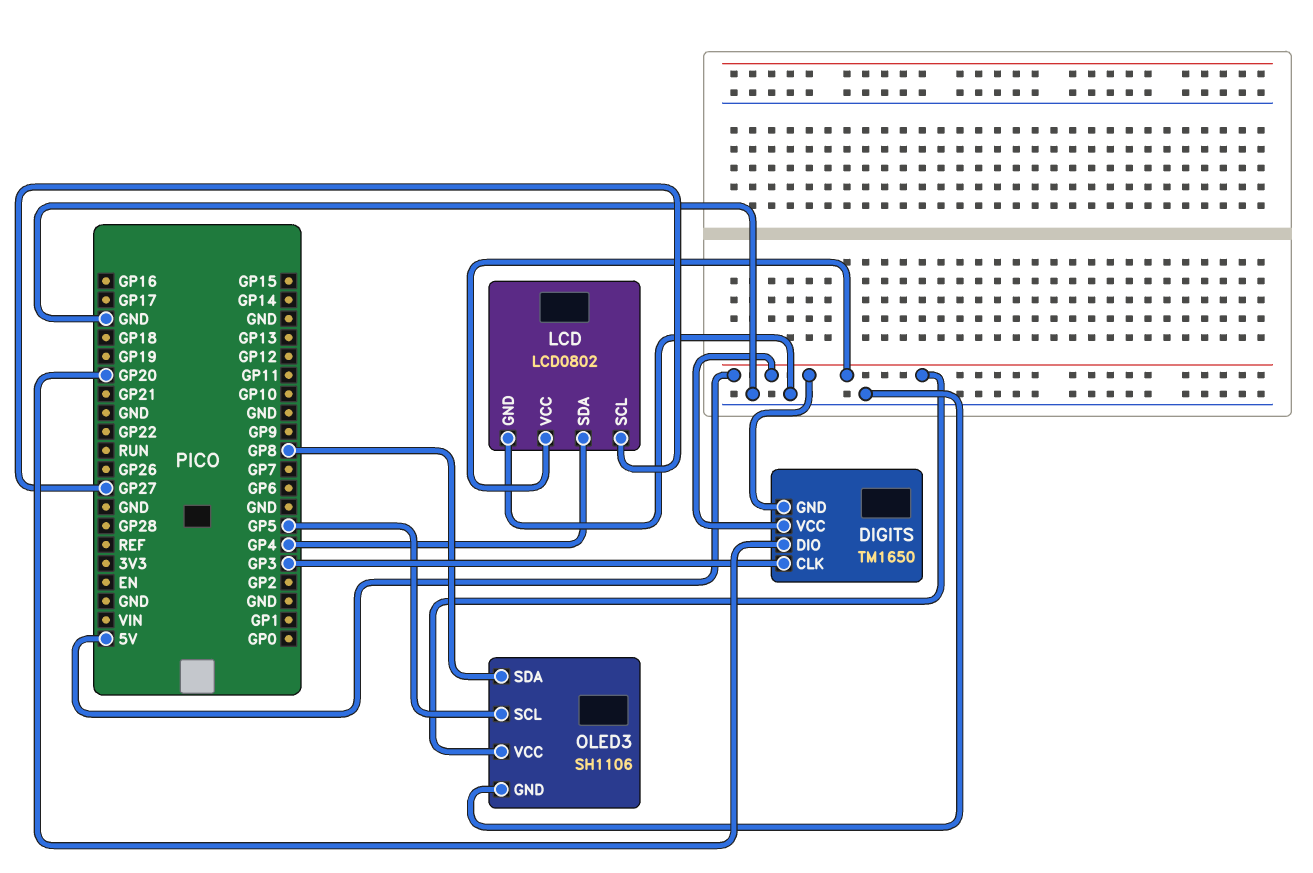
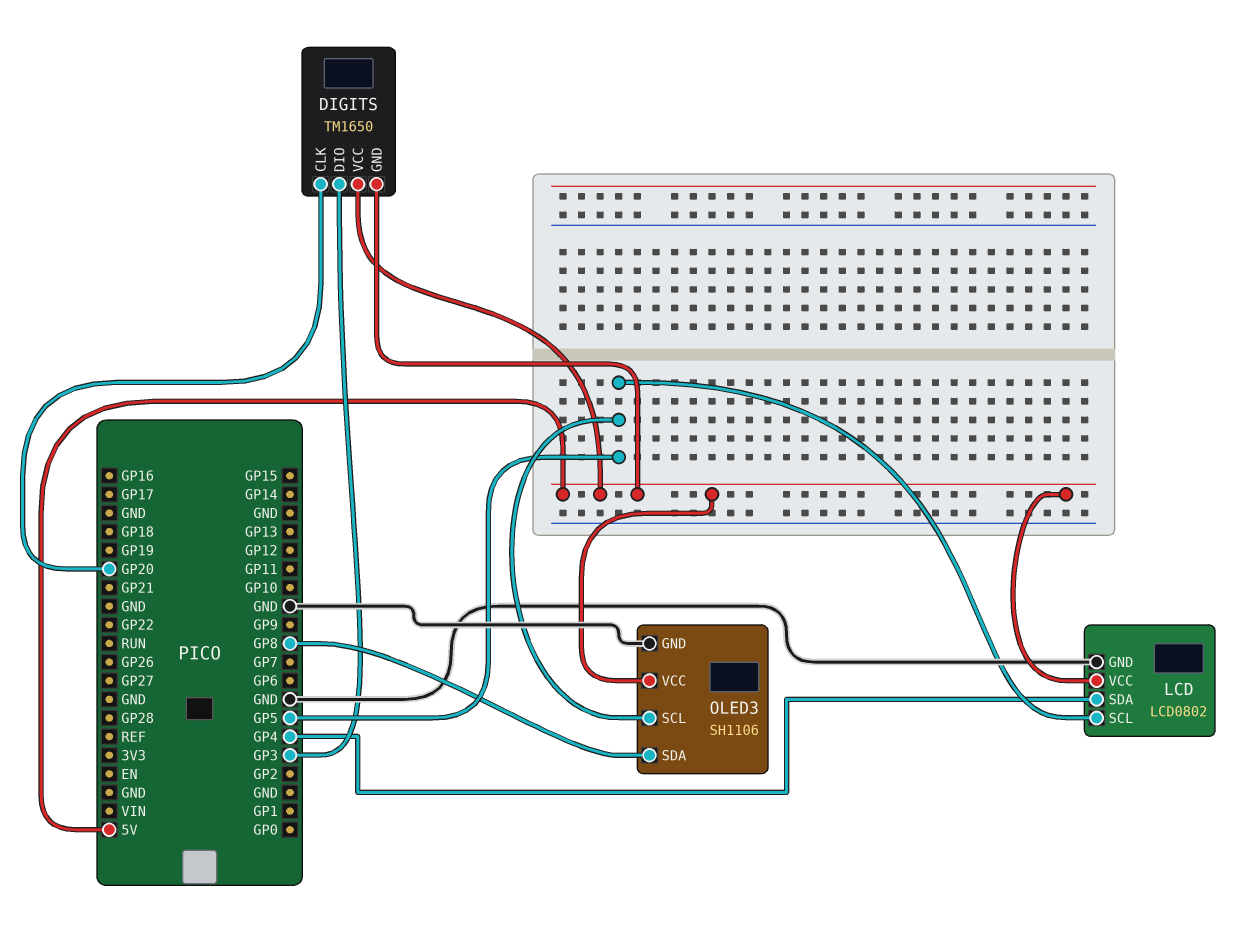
DIGITS pin CLK: GP3 -> GP20
DIGITS pin DIO: GP20 -> GP3
LCD pin SCL: GP27 -> GP5

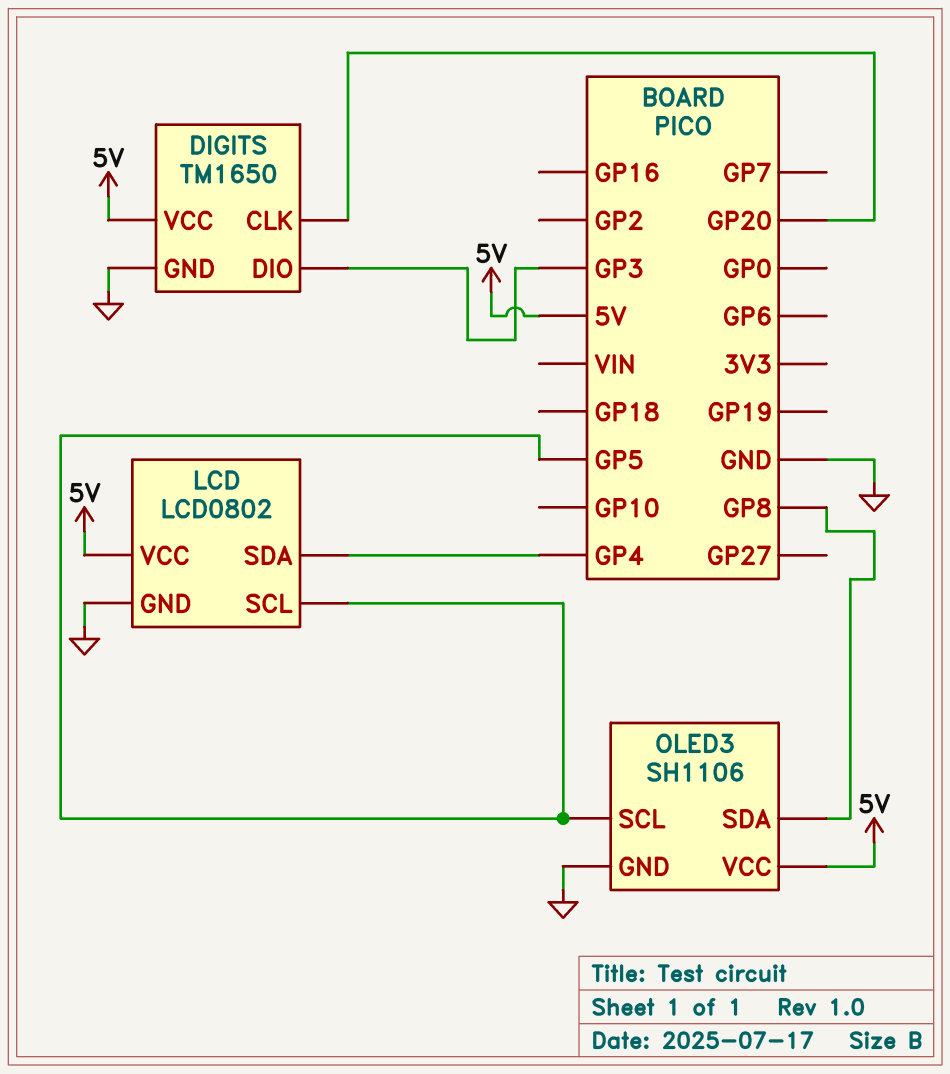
DIGITS pin GND: 5V -> GND

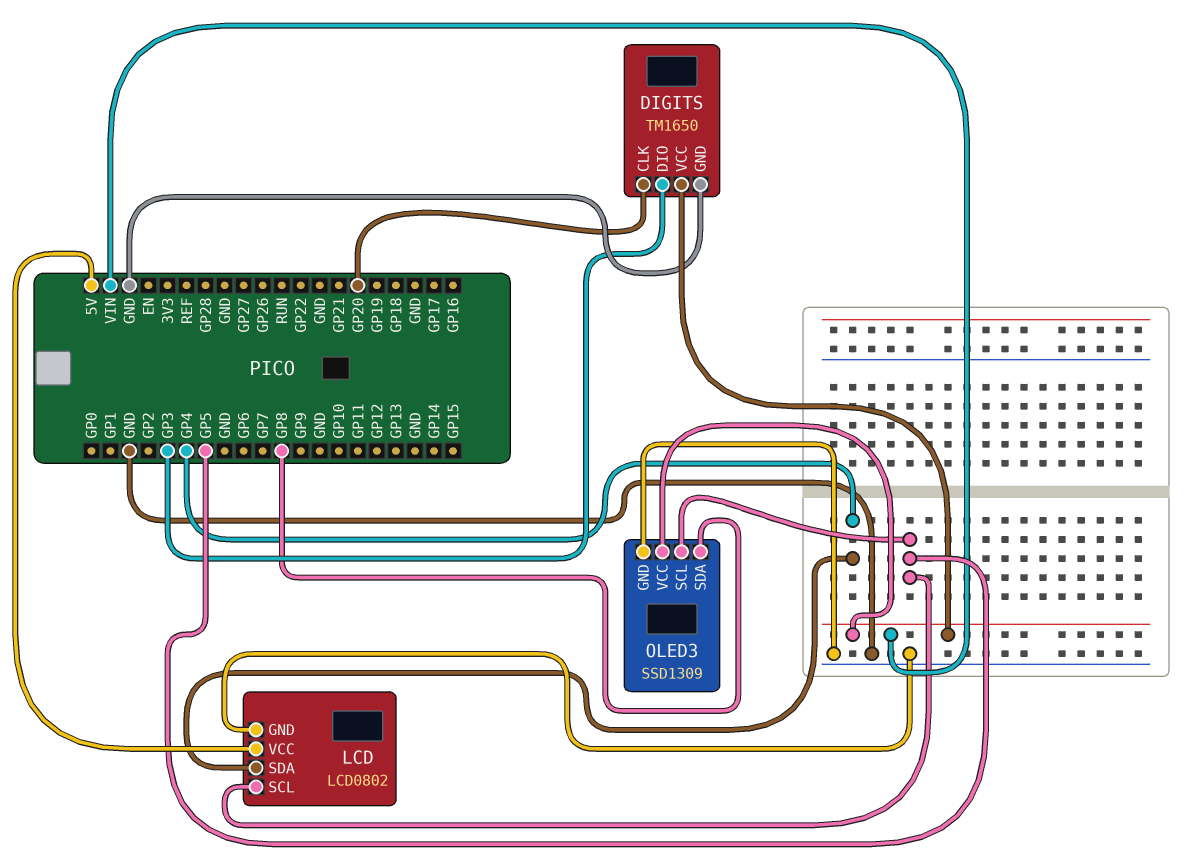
DIGITS pin VCC: 5V -> VIN
OLED3: SH1106 -> SSD1309
OLED3 pin VCC: 5V -> VIN

